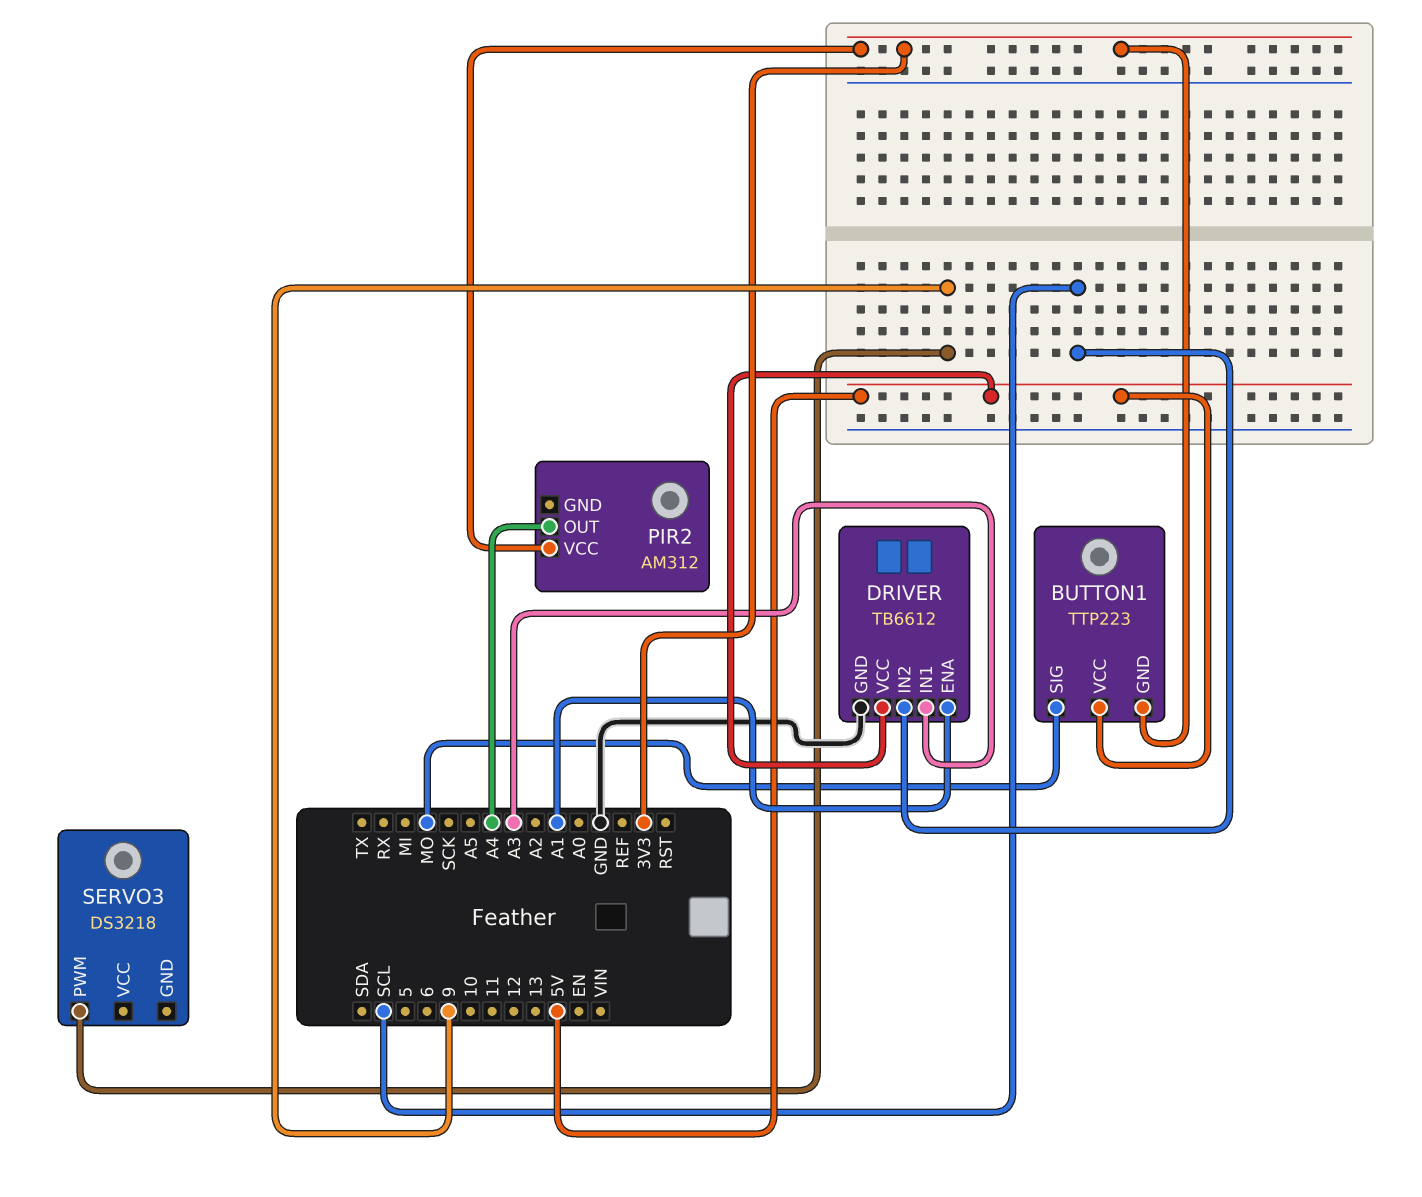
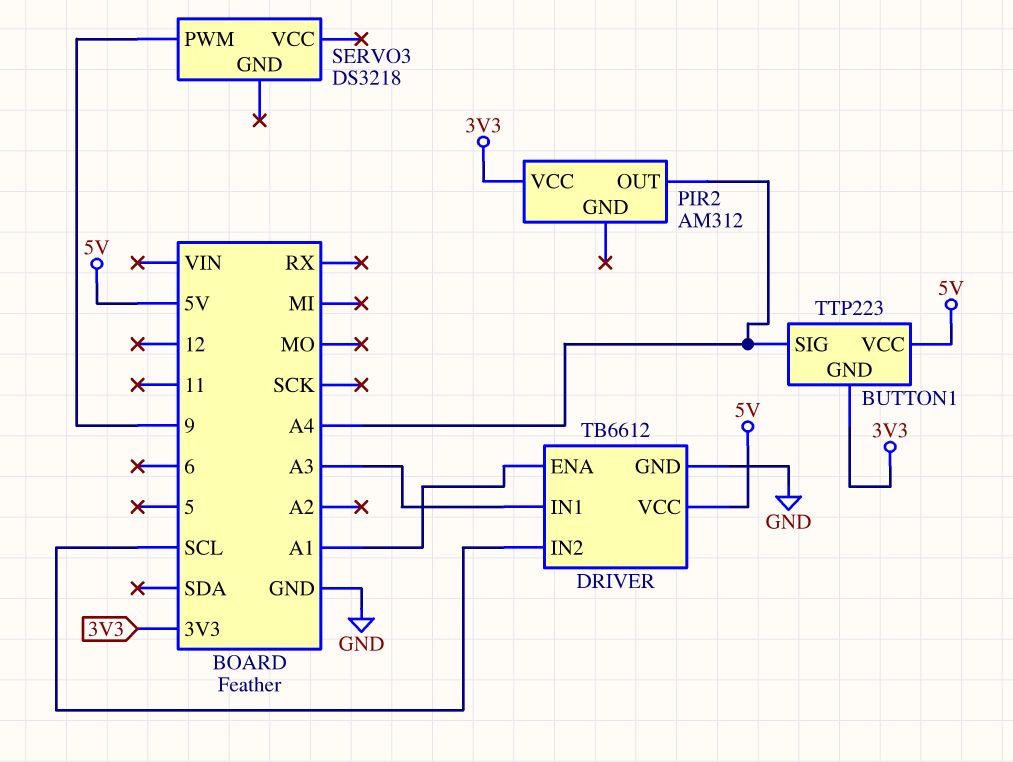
BUTTON1 pin SIG: MO -> A4

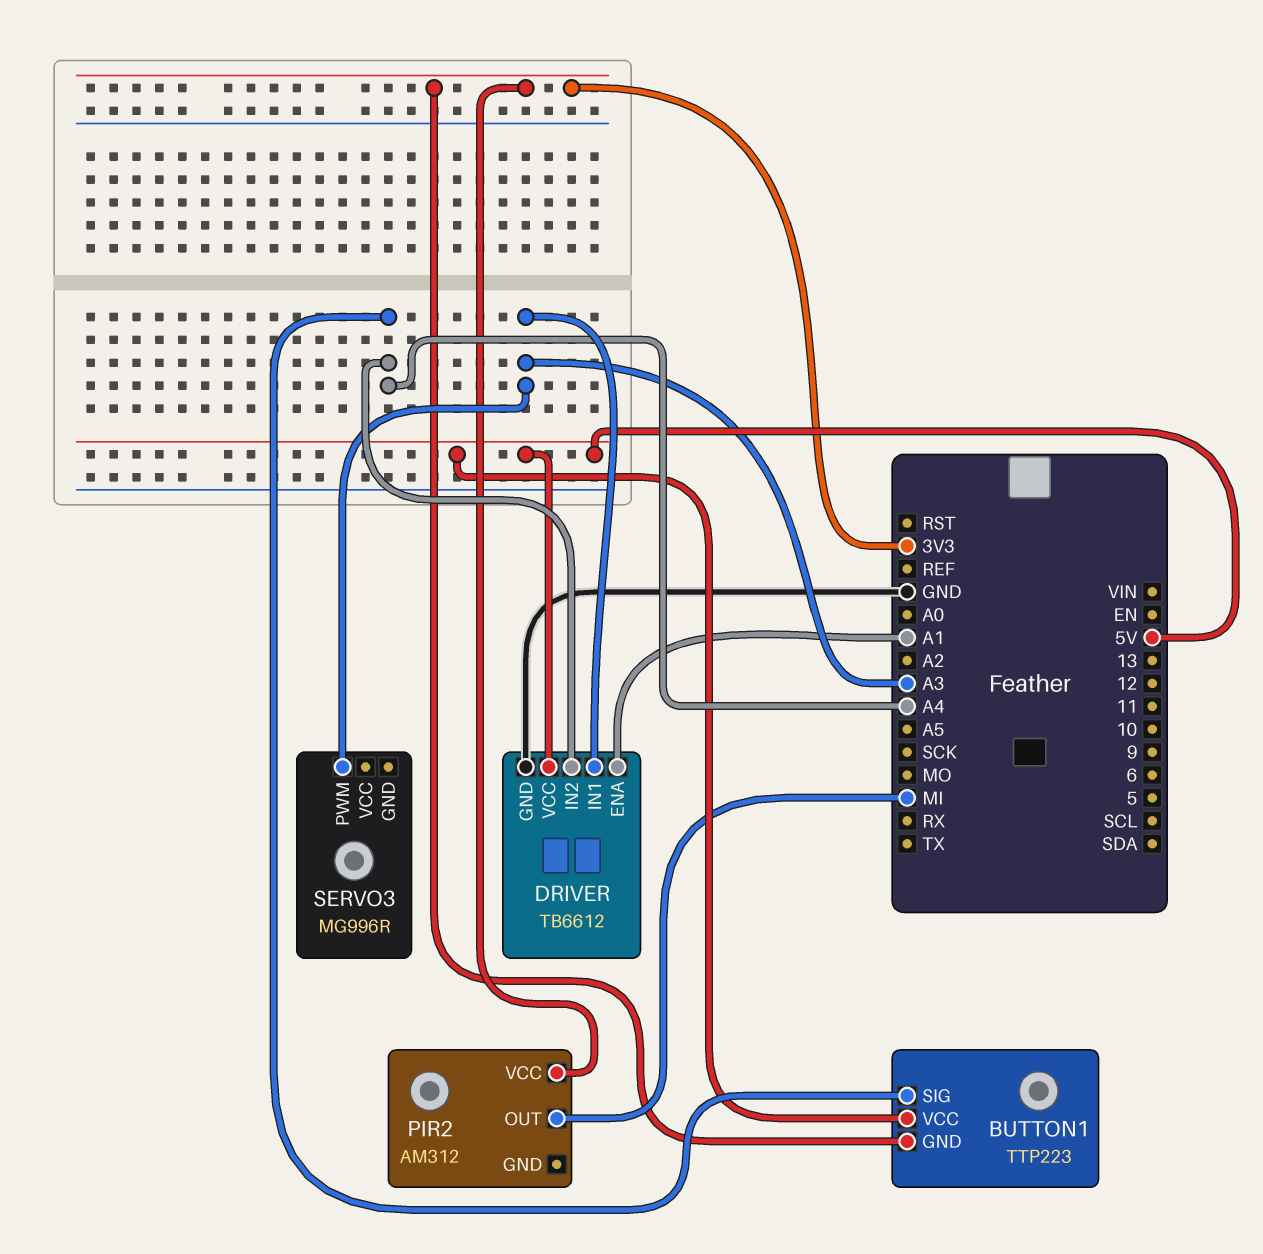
DRIVER pin IN2: SCL -> A4
PIR2 pin OUT: A4 -> MI
SERVO3: DS3218 -> MG996R
SERVO3 pin PWM: 9 -> A3

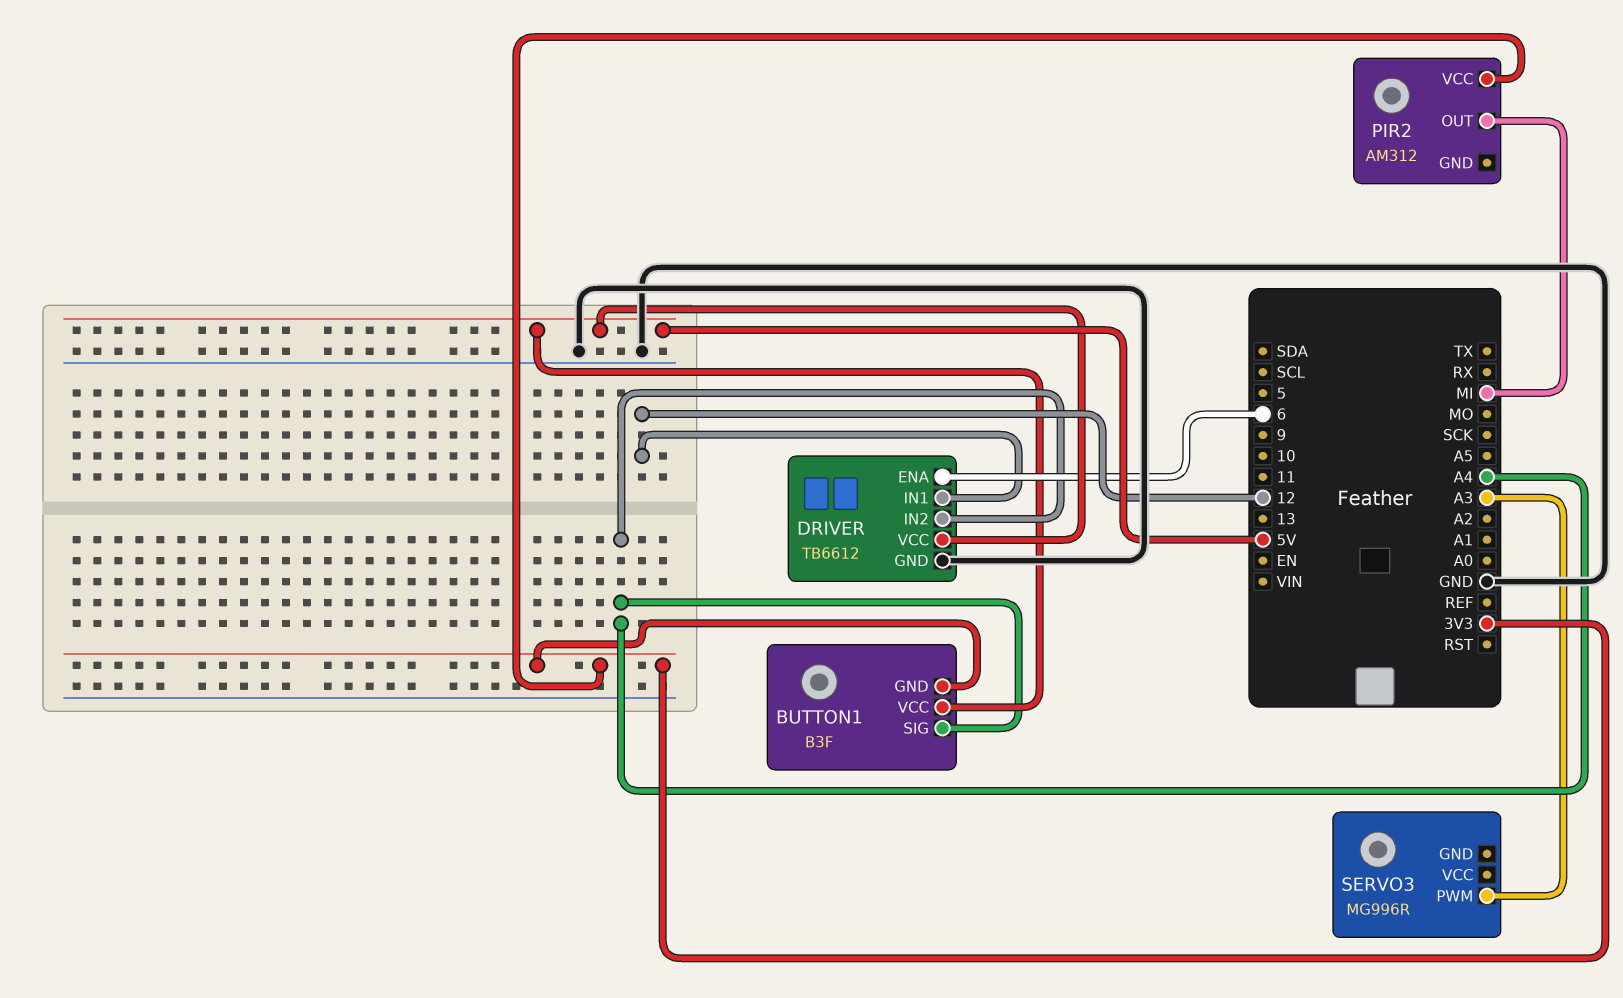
BUTTON1: TTP223 -> B3F
DRIVER pin ENA: A1 -> 6
DRIVER pin IN1: A3 -> 12

